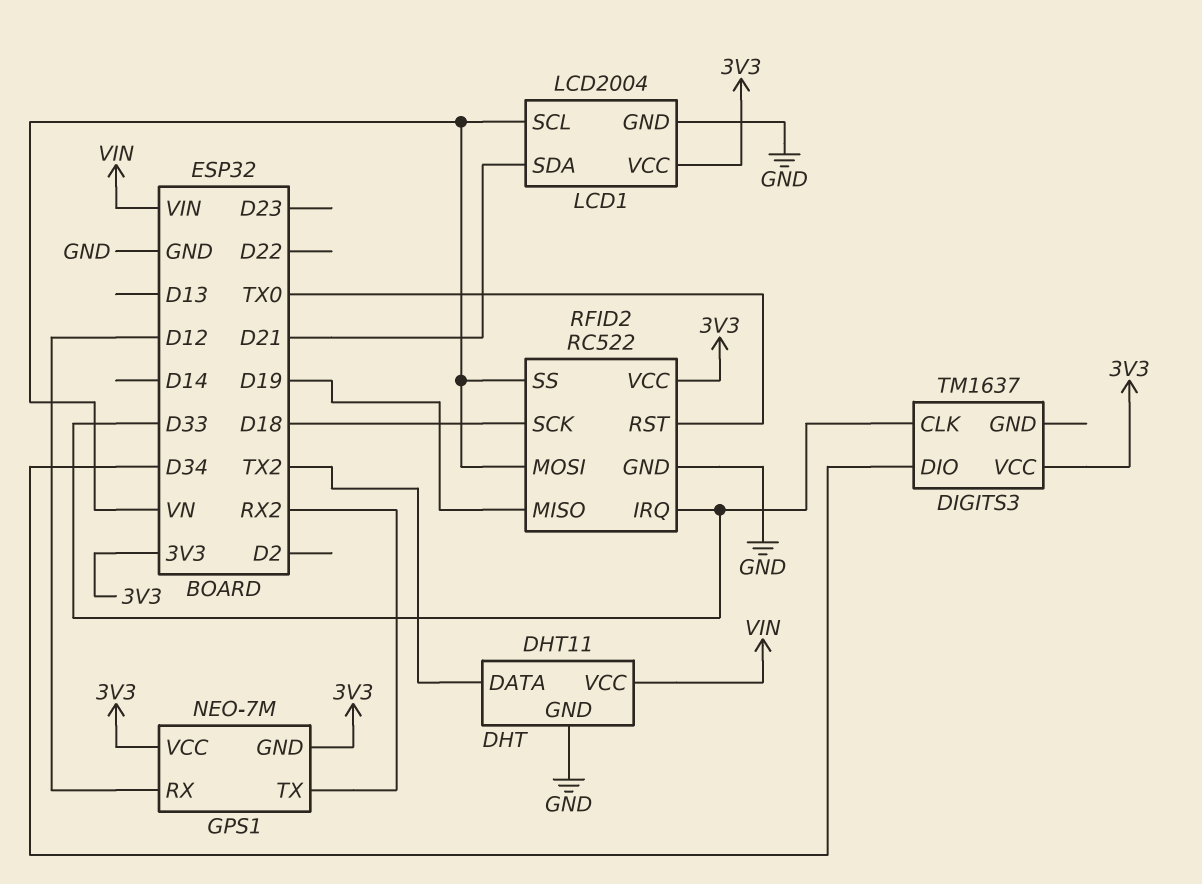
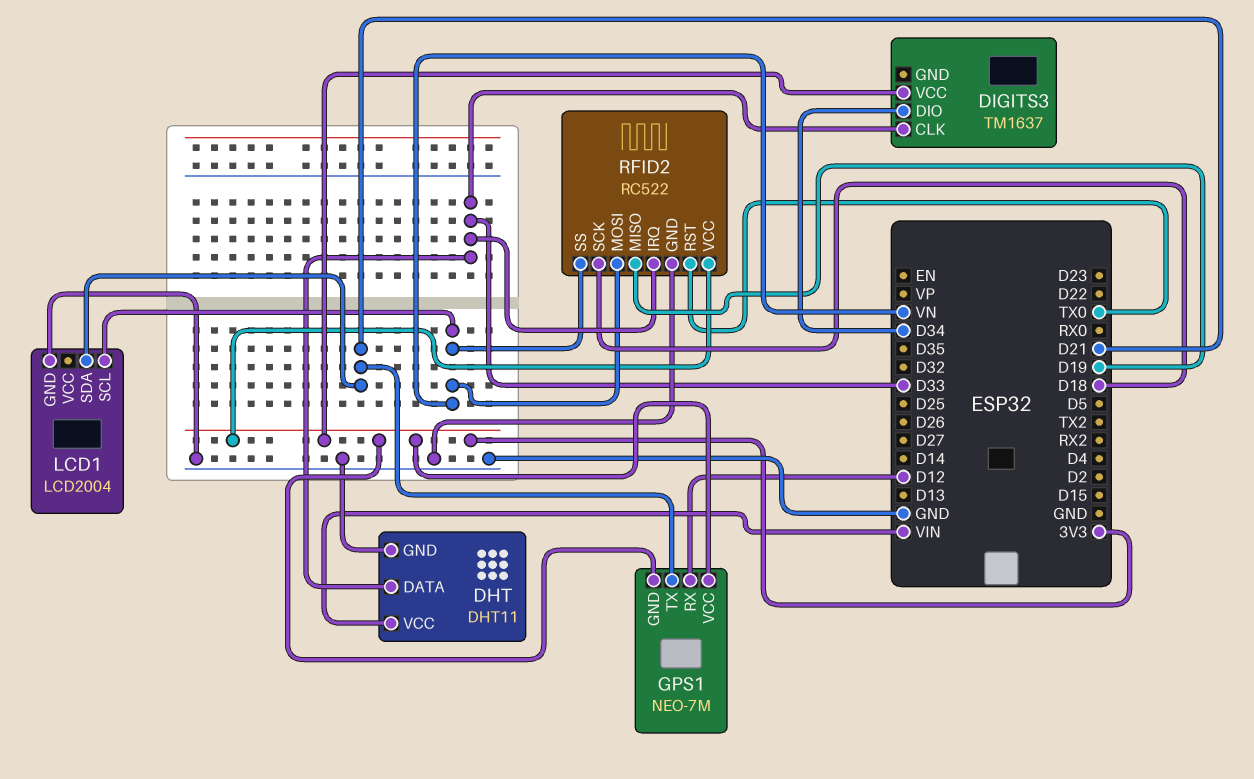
DHT pin DATA: TX2 -> D33
GPS1 pin TX: RX2 -> D21
LCD1 pin VCC: 3V3 -> none

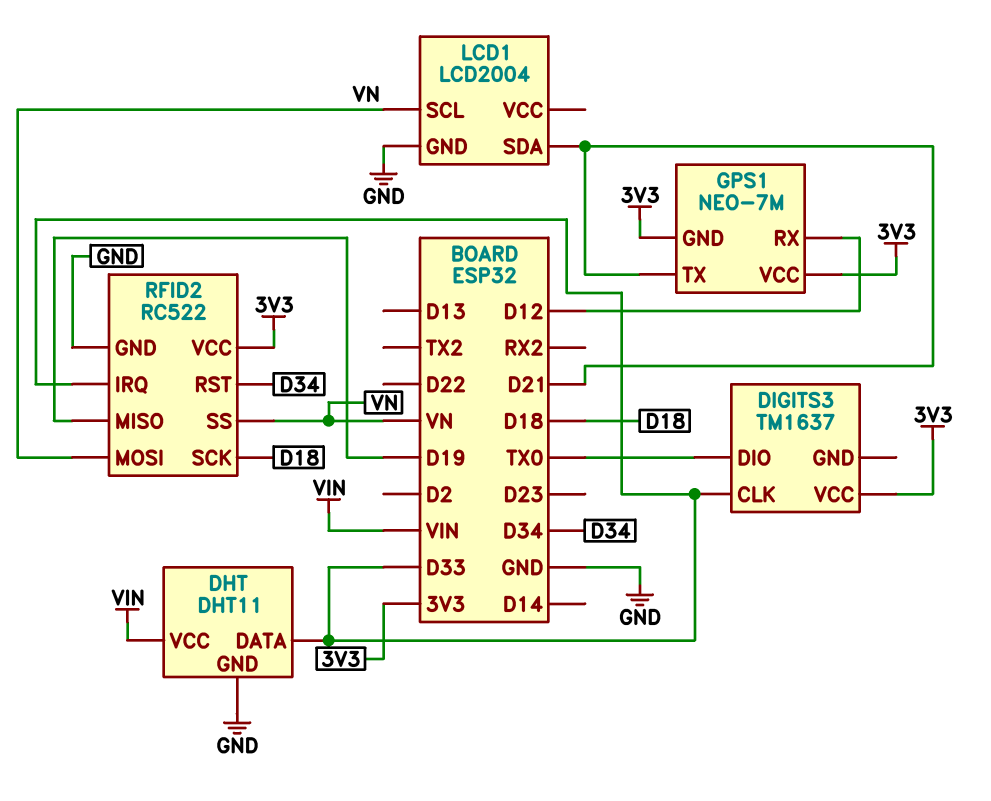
DIGITS3 pin DIO: D34 -> TX0
RFID2 pin RST: TX0 -> D34

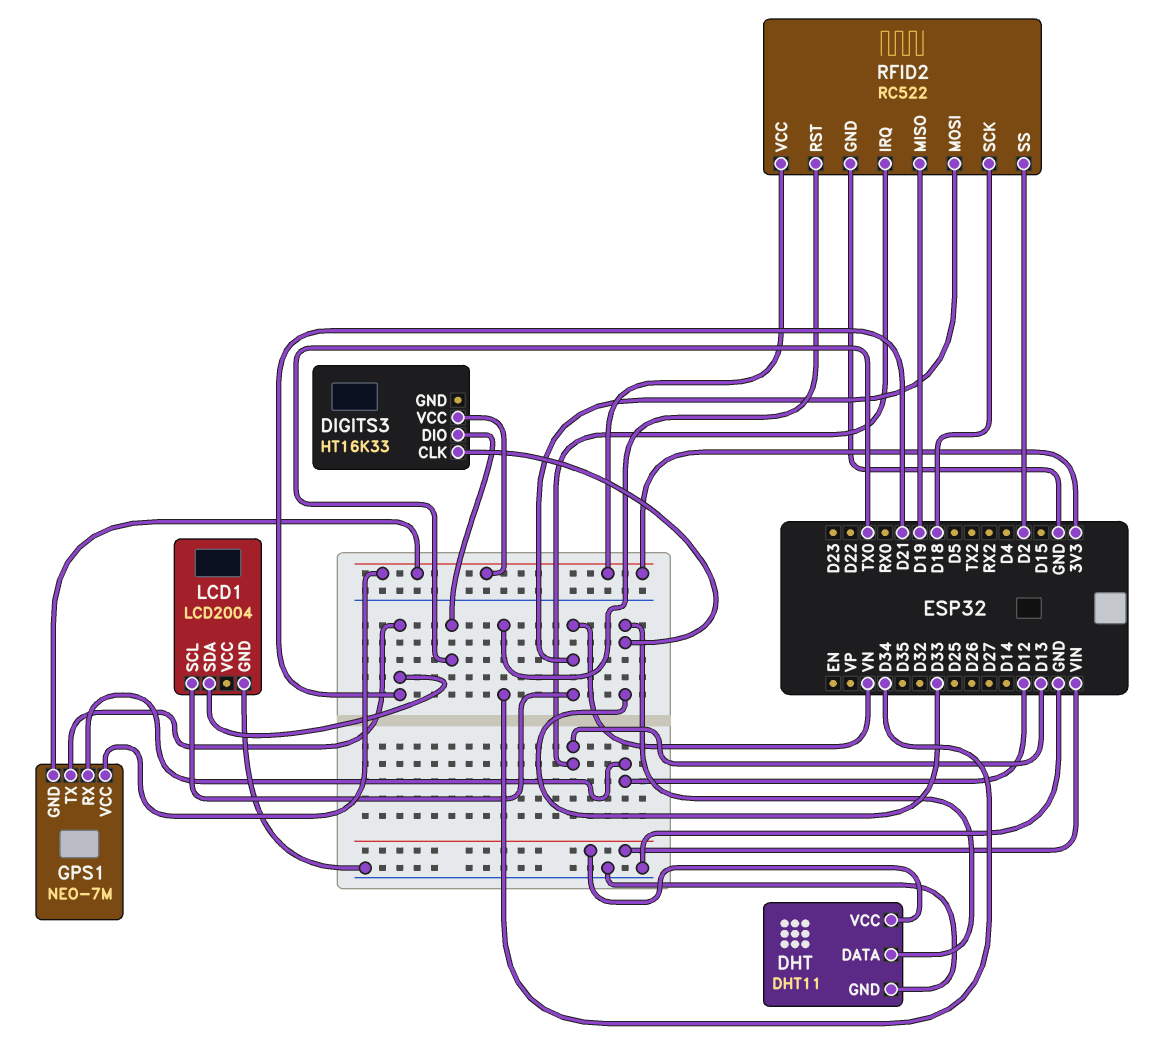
DIGITS3: TM1637 -> HT16K33
RFID2 pin IRQ: D33 -> D13
RFID2 pin SS: VN -> D2

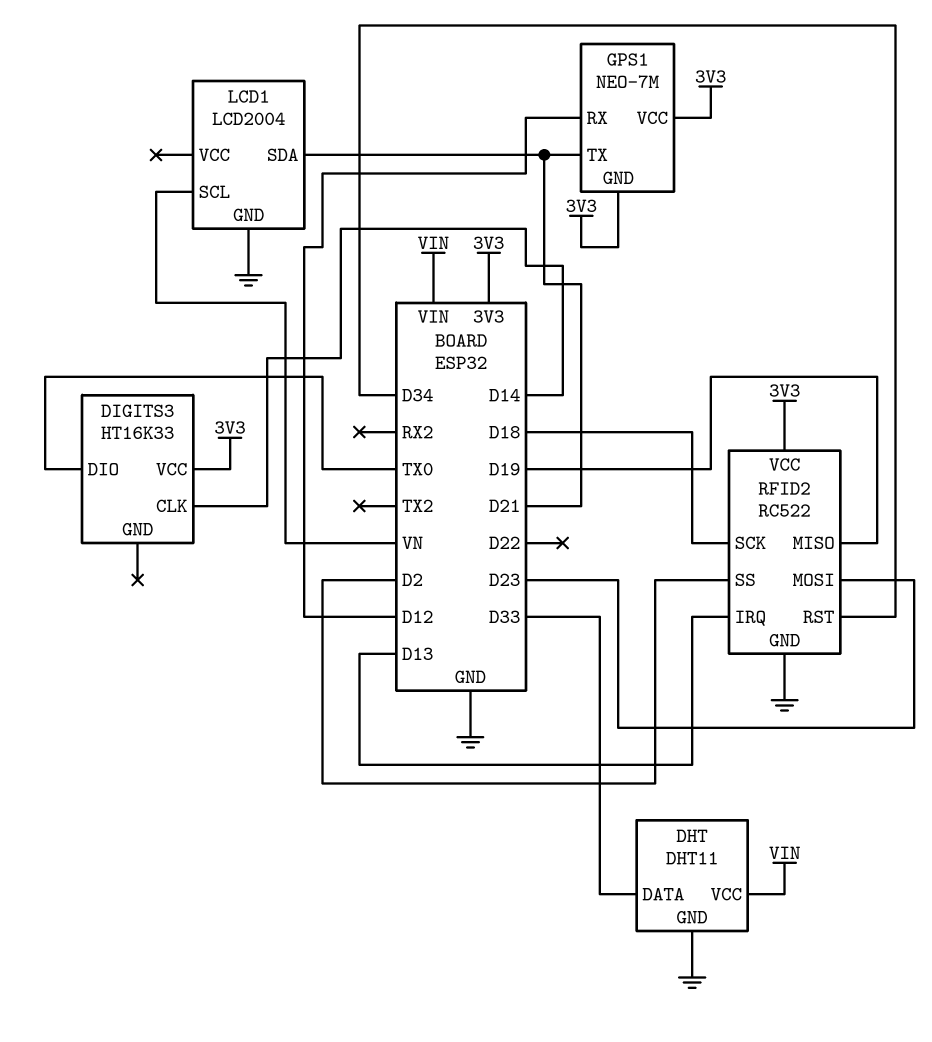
DIGITS3 pin CLK: D33 -> D14
RFID2 pin MOSI: VN -> D23

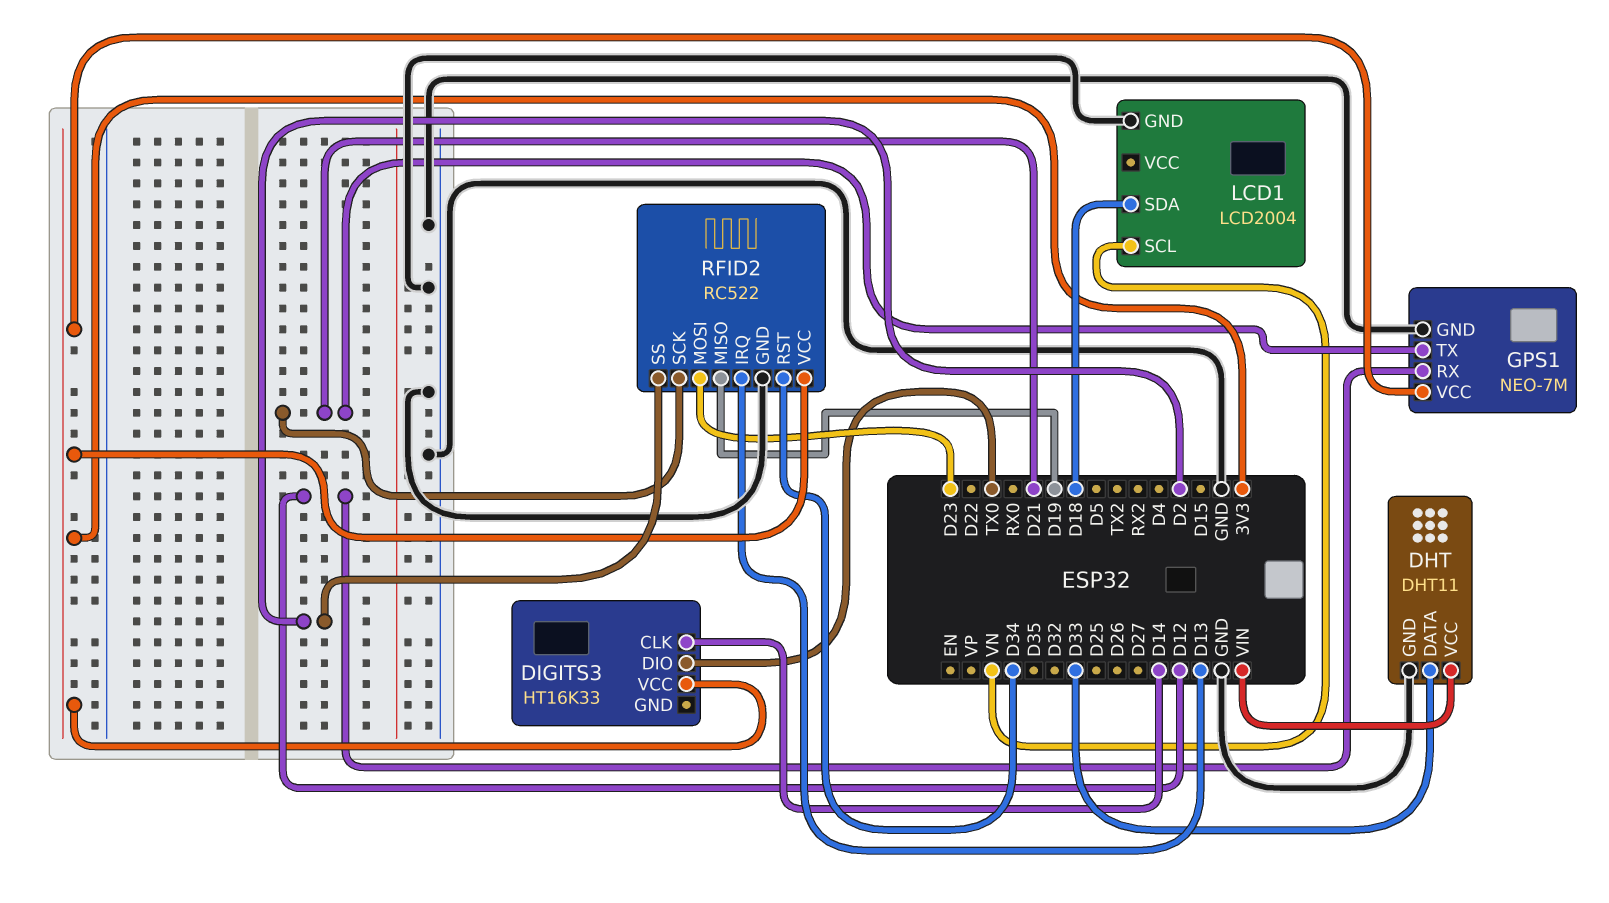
GPS1 pin GND: 3V3 -> GND
LCD1 pin SDA: D21 -> D18
RFID2 pin SCK: D18 -> D21

